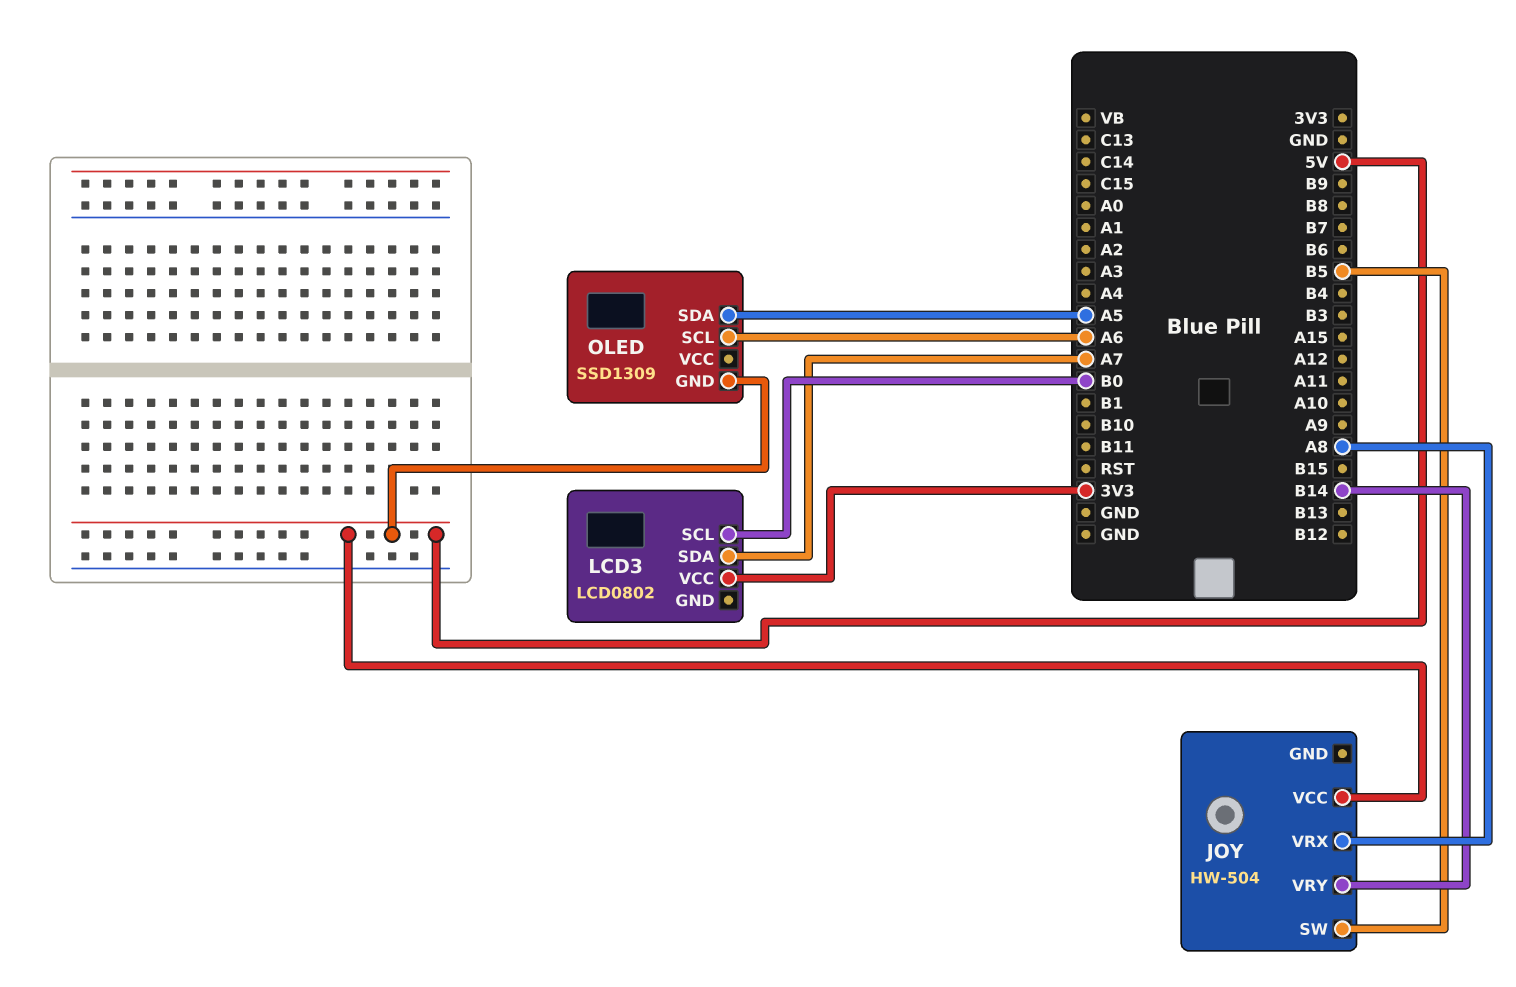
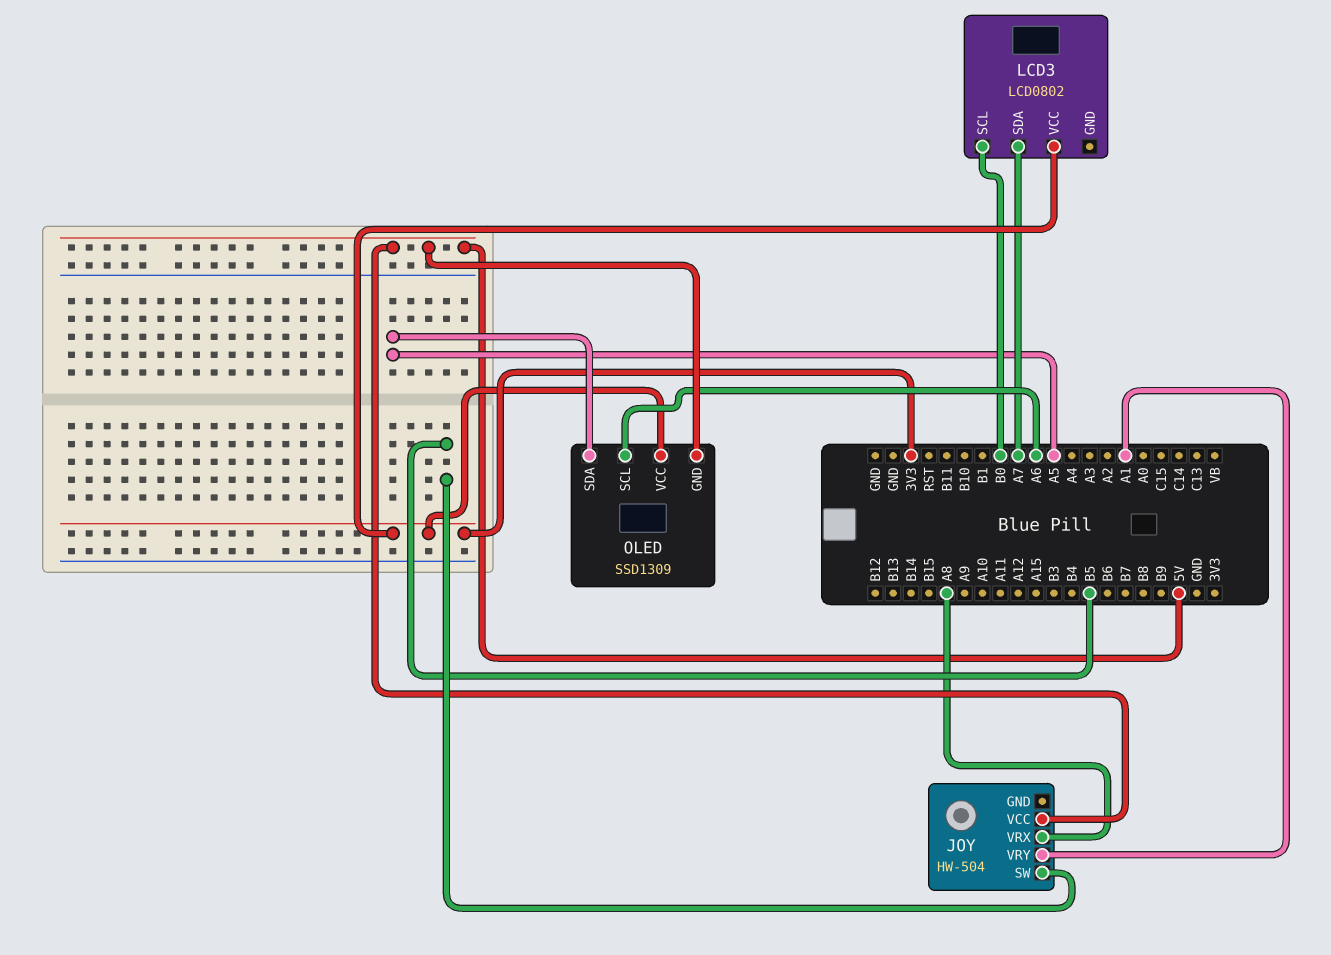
JOY pin VRY: B14 -> A1
OLED pin VCC: none -> 3V3

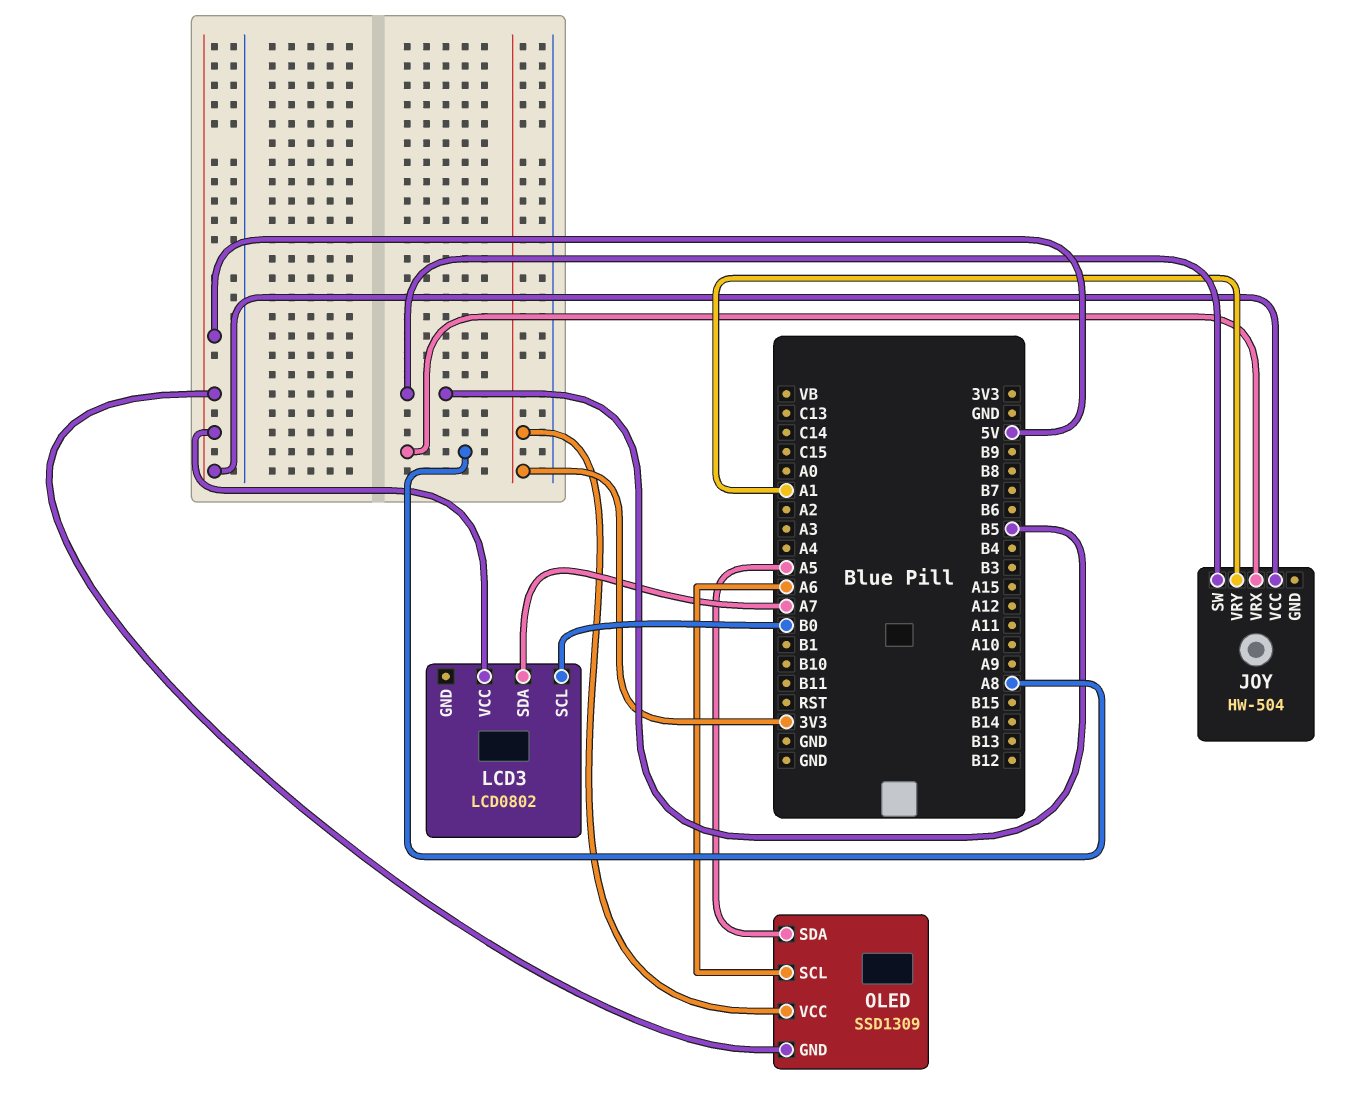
LCD3 pin VCC: 3V3 -> 5V

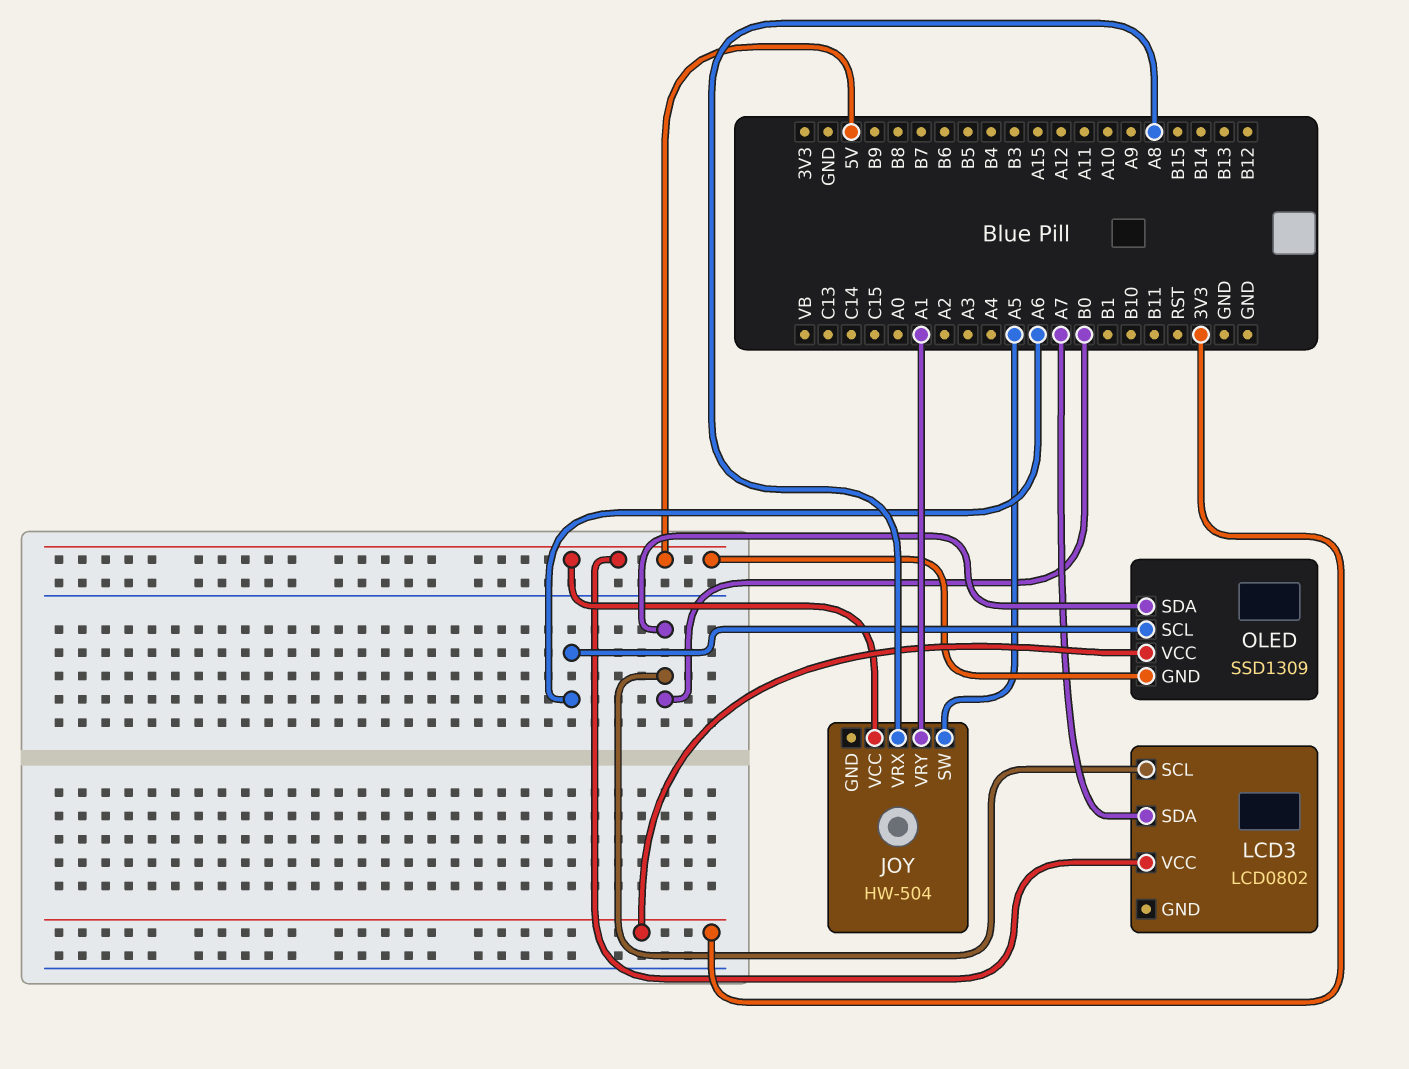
JOY pin SW: B5 -> A5
OLED pin SDA: A5 -> B0

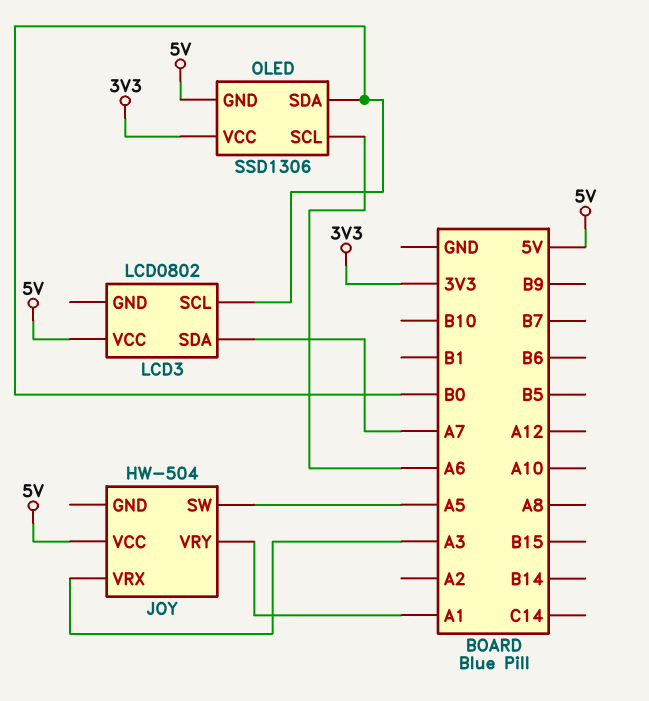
JOY pin VRX: A8 -> A3
OLED: SSD1309 -> SSD1306

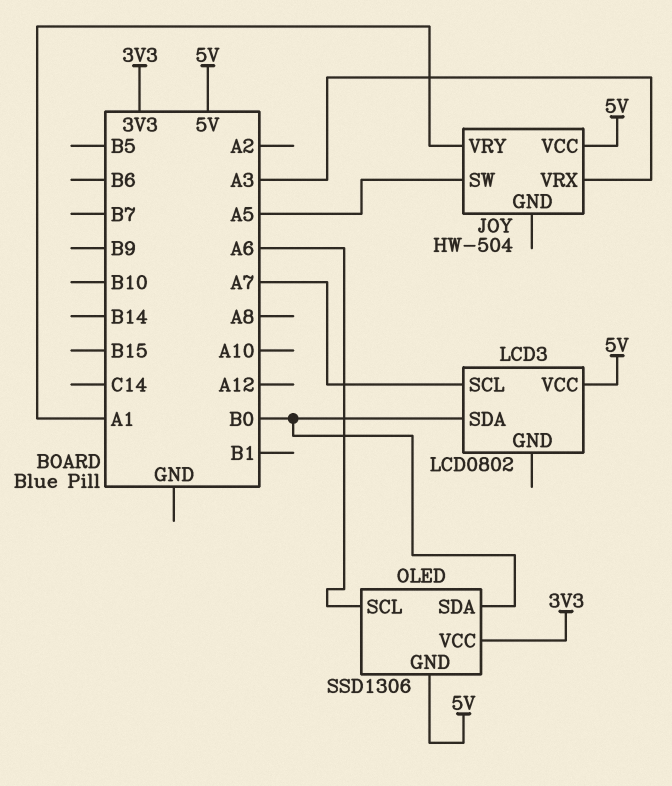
LCD3 pin SCL: B0 -> A7
LCD3 pin SDA: A7 -> B0

